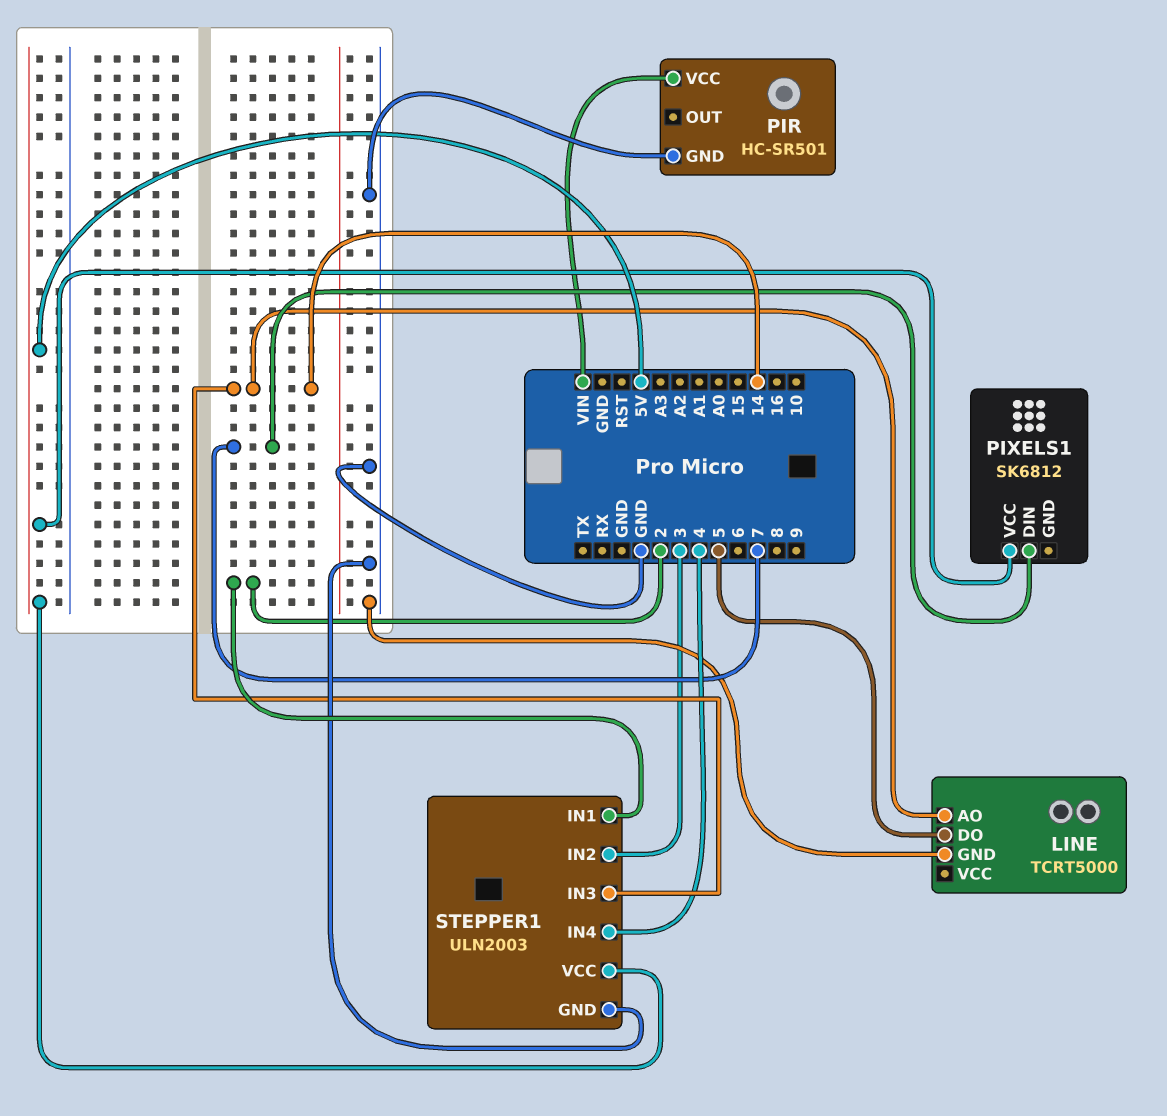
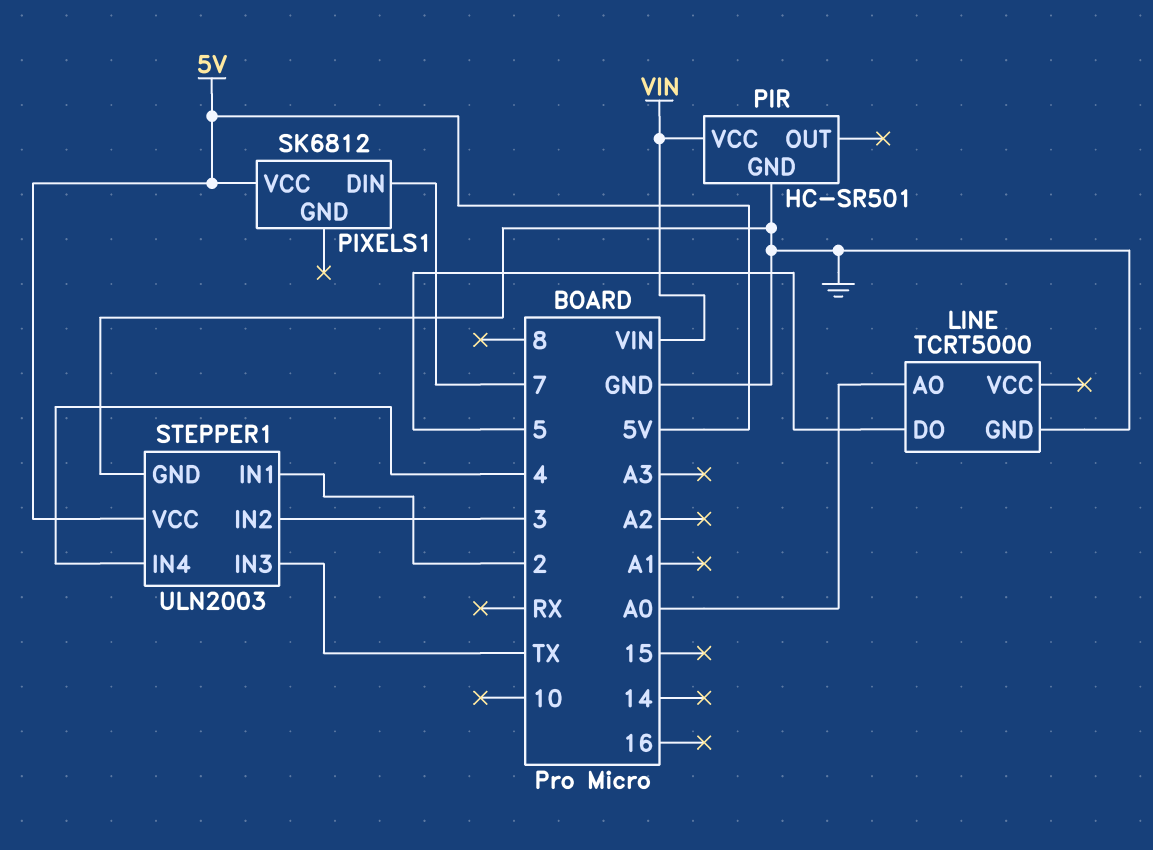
LINE pin AO: 14 -> A0
STEPPER1 pin IN3: 14 -> TX

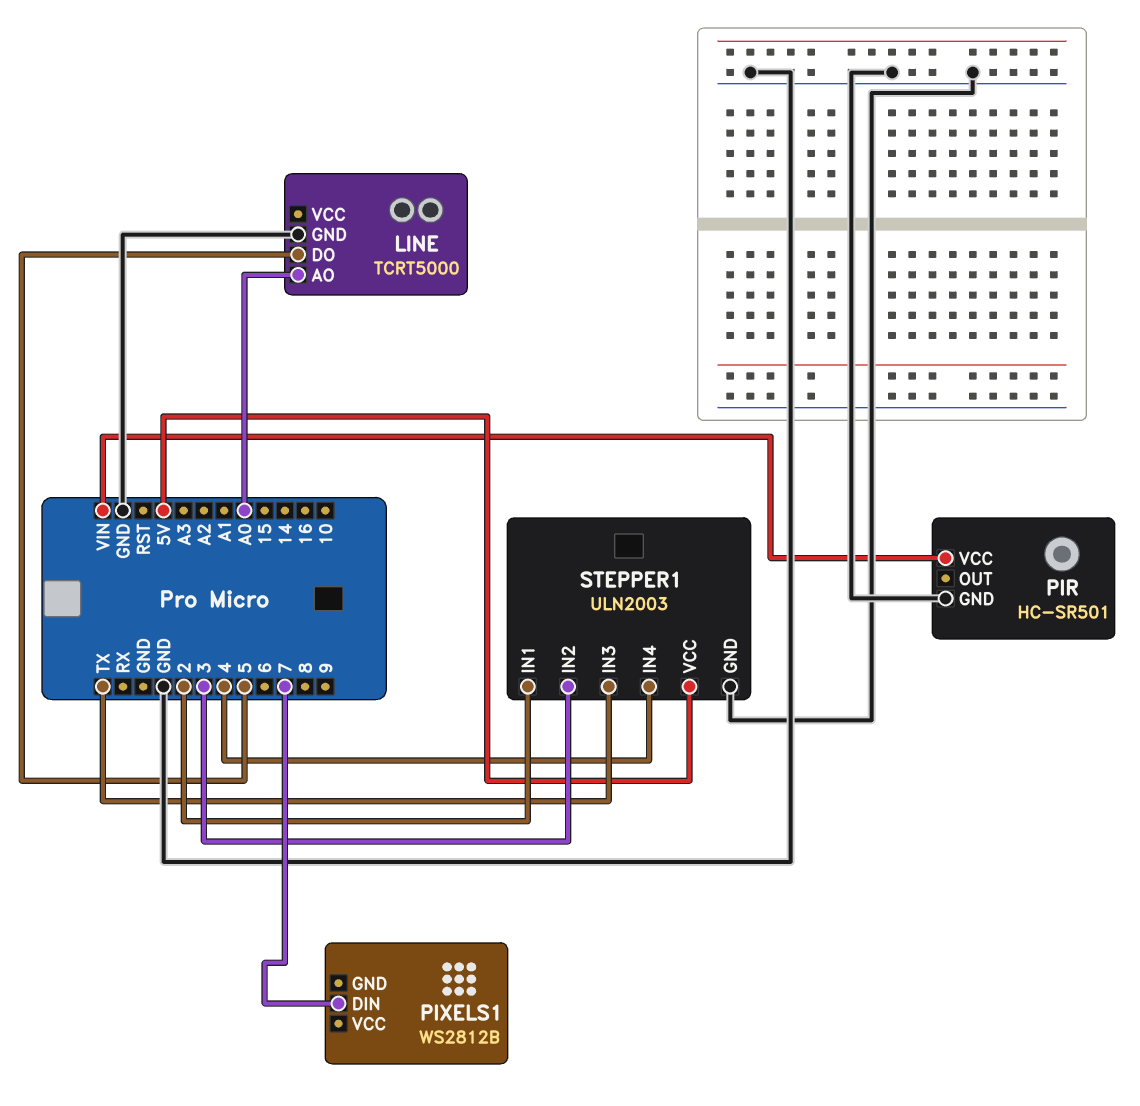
PIXELS1: SK6812 -> WS2812B
PIXELS1 pin VCC: 5V -> none

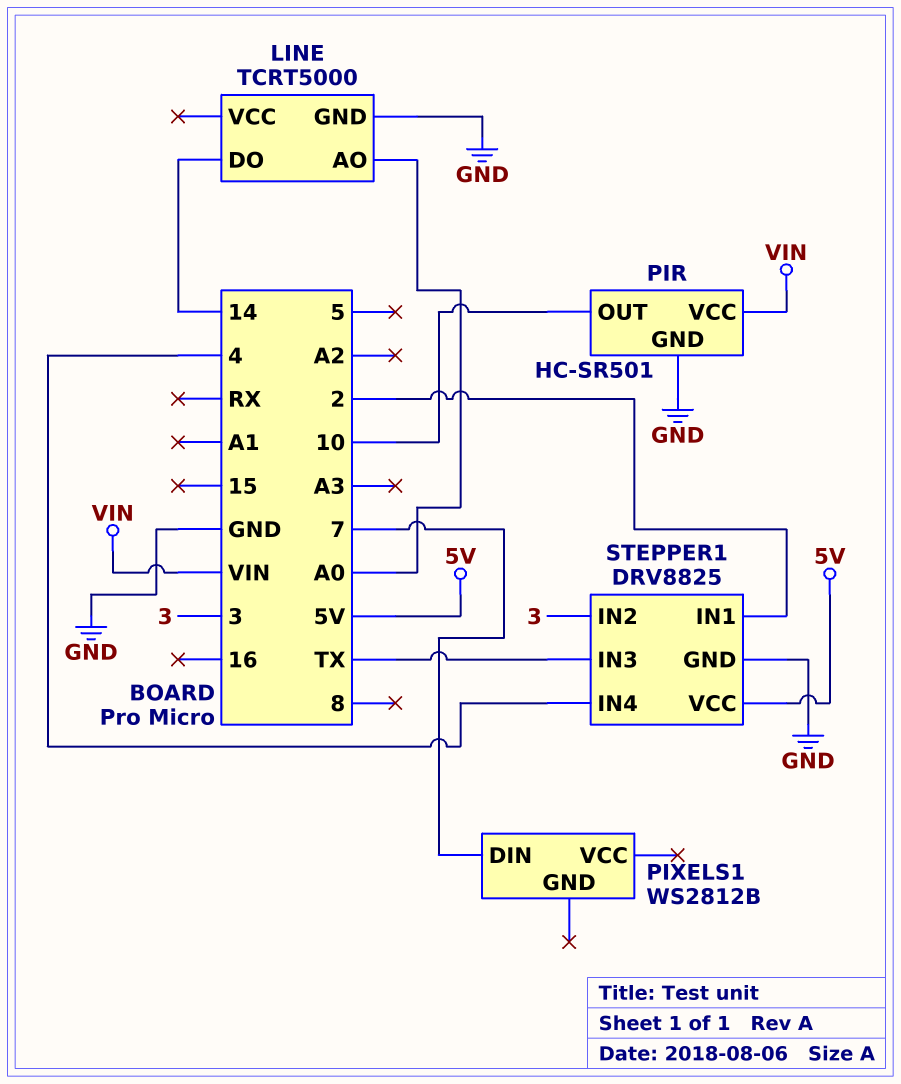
LINE pin DO: 5 -> 14
PIR pin OUT: none -> 10
STEPPER1: ULN2003 -> DRV8825

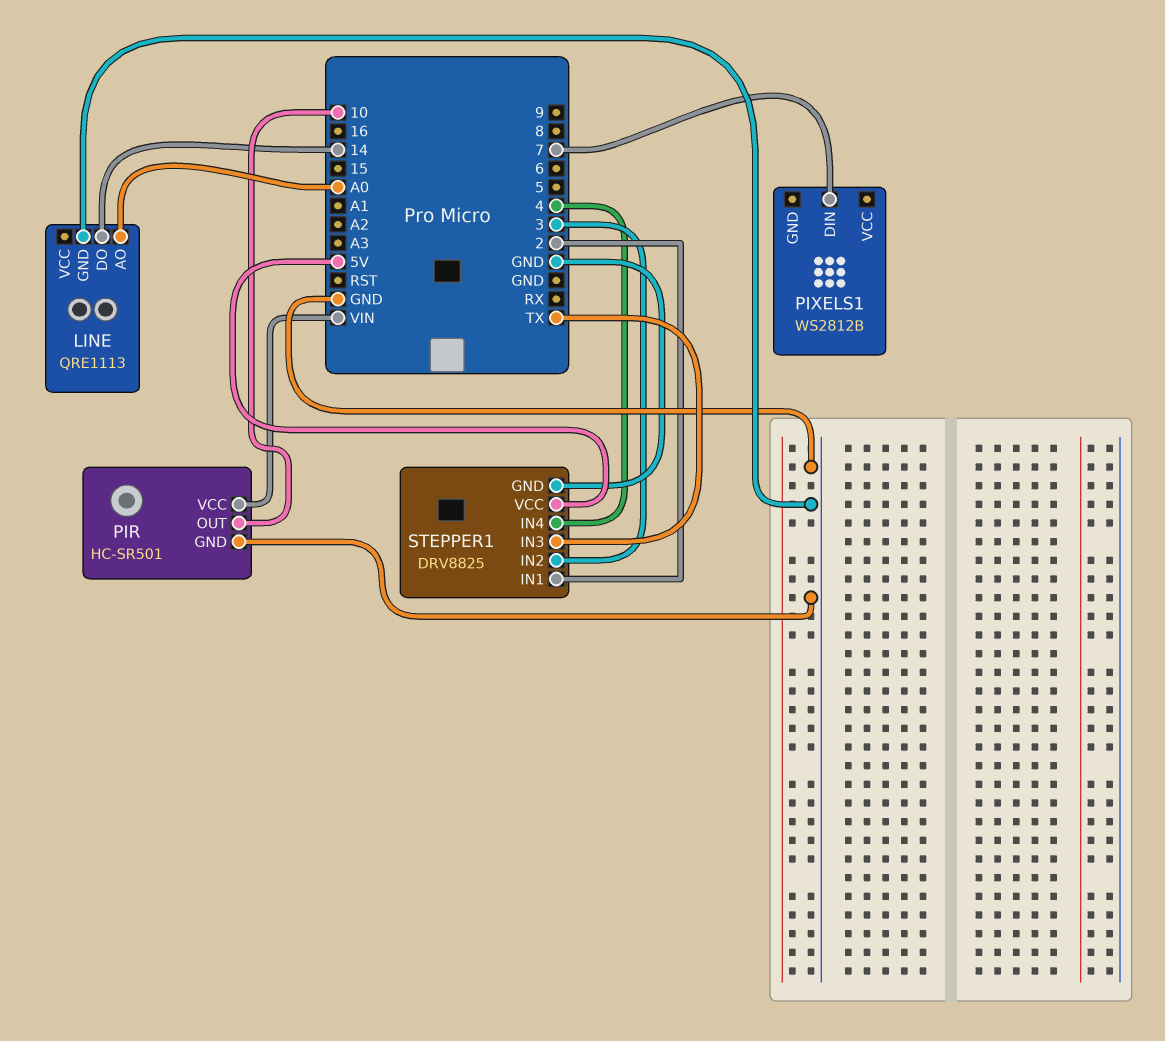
LINE: TCRT5000 -> QRE1113

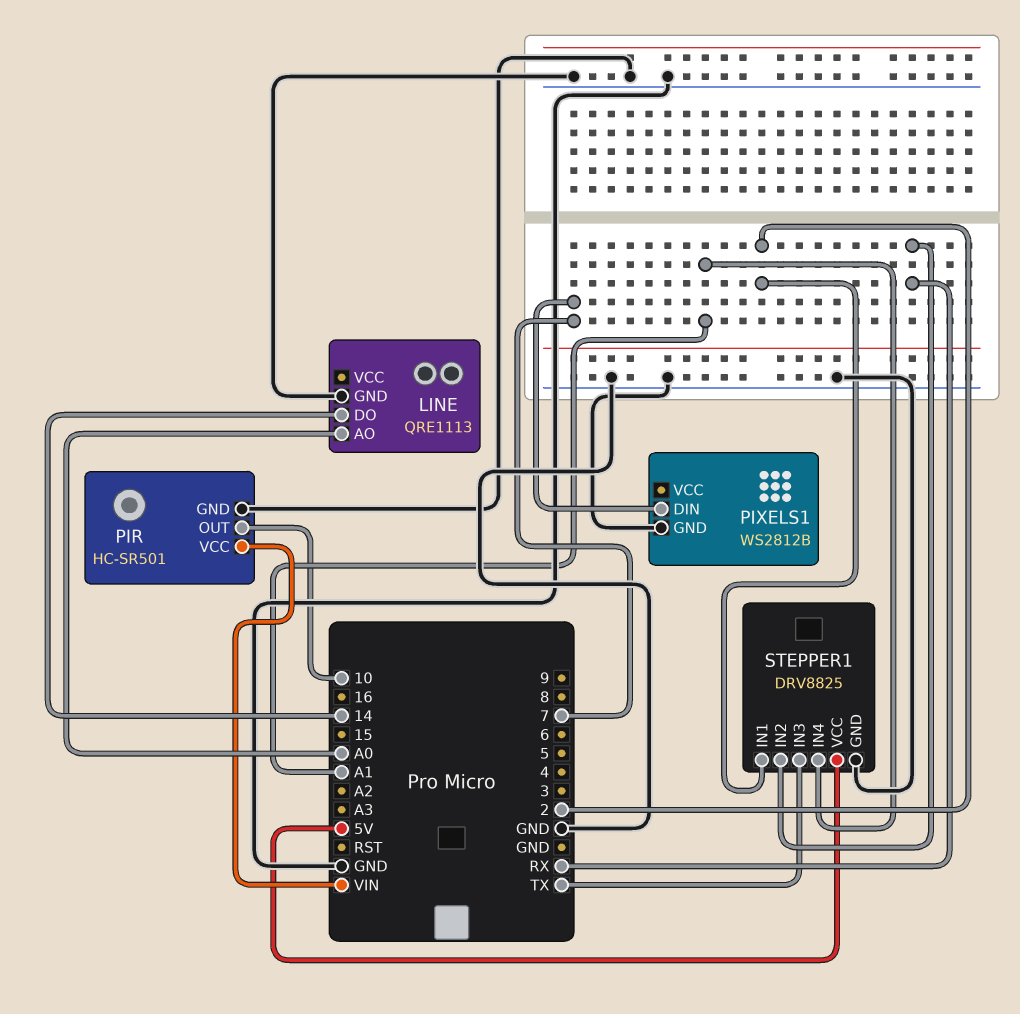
PIXELS1 pin GND: none -> GND
STEPPER1 pin IN2: 3 -> RX
STEPPER1 pin IN4: 4 -> A1

